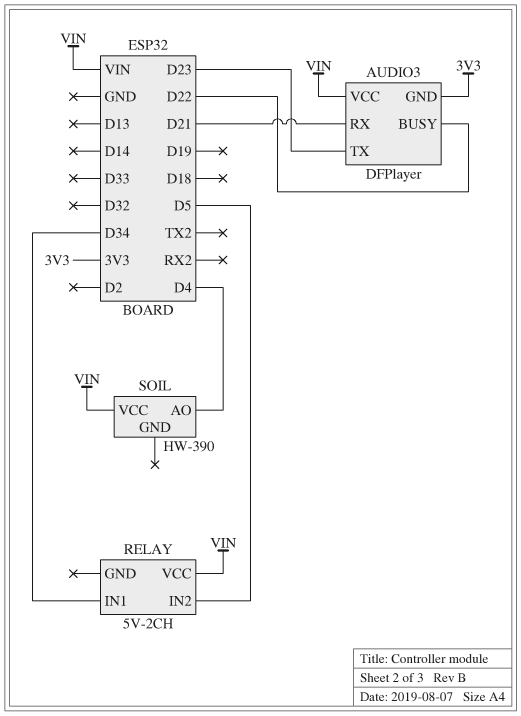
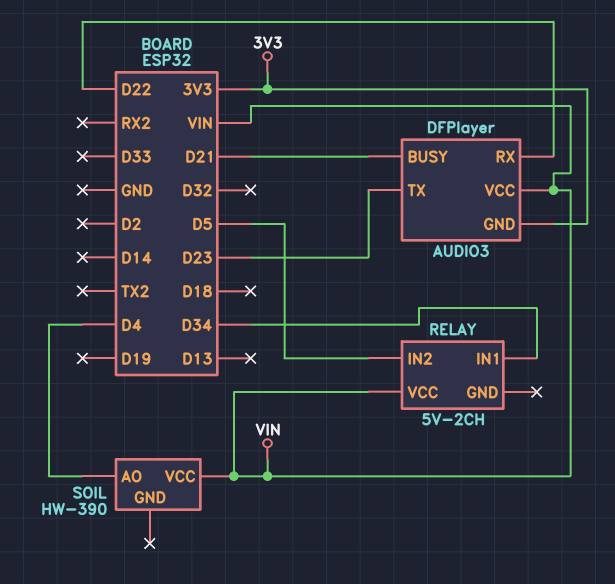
AUDIO3 pin BUSY: D22 -> D21
AUDIO3 pin RX: D21 -> D22

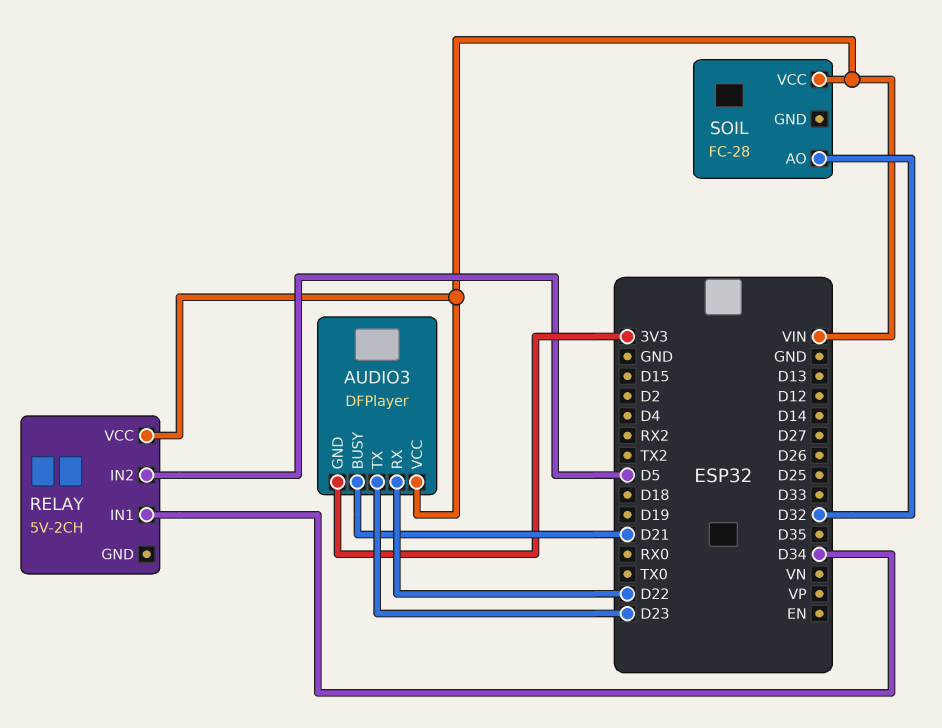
SOIL: HW-390 -> FC-28
SOIL pin AO: D4 -> D32

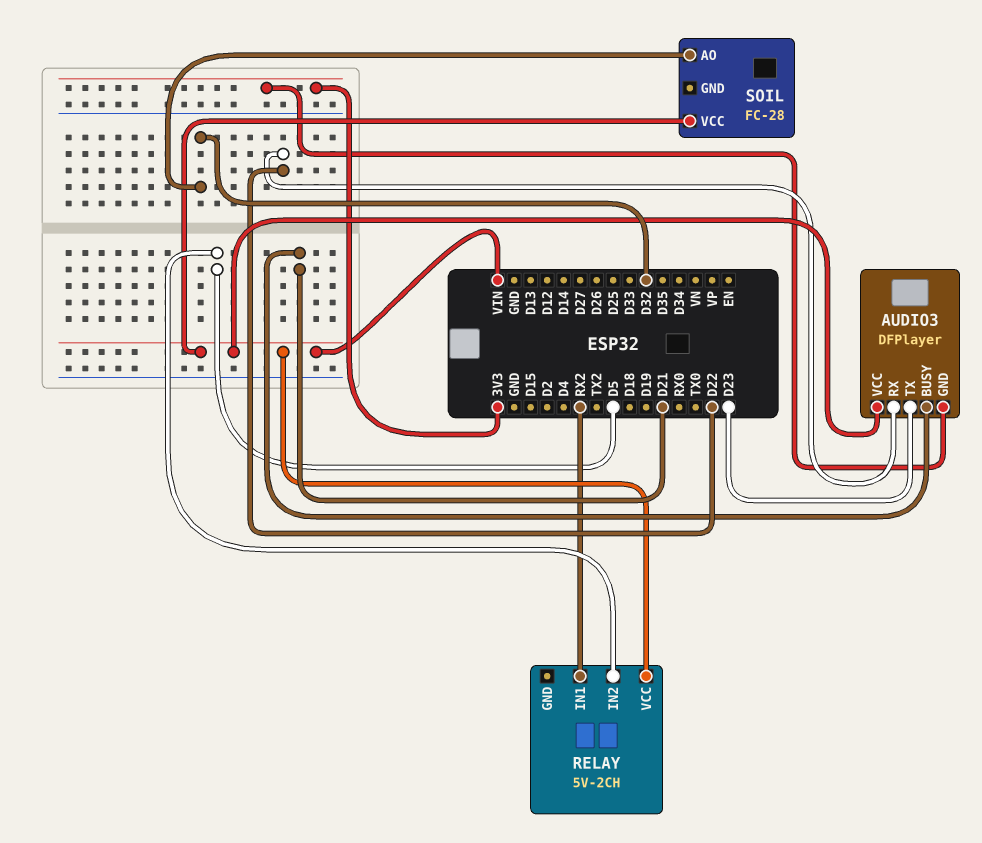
RELAY pin IN1: D34 -> RX2

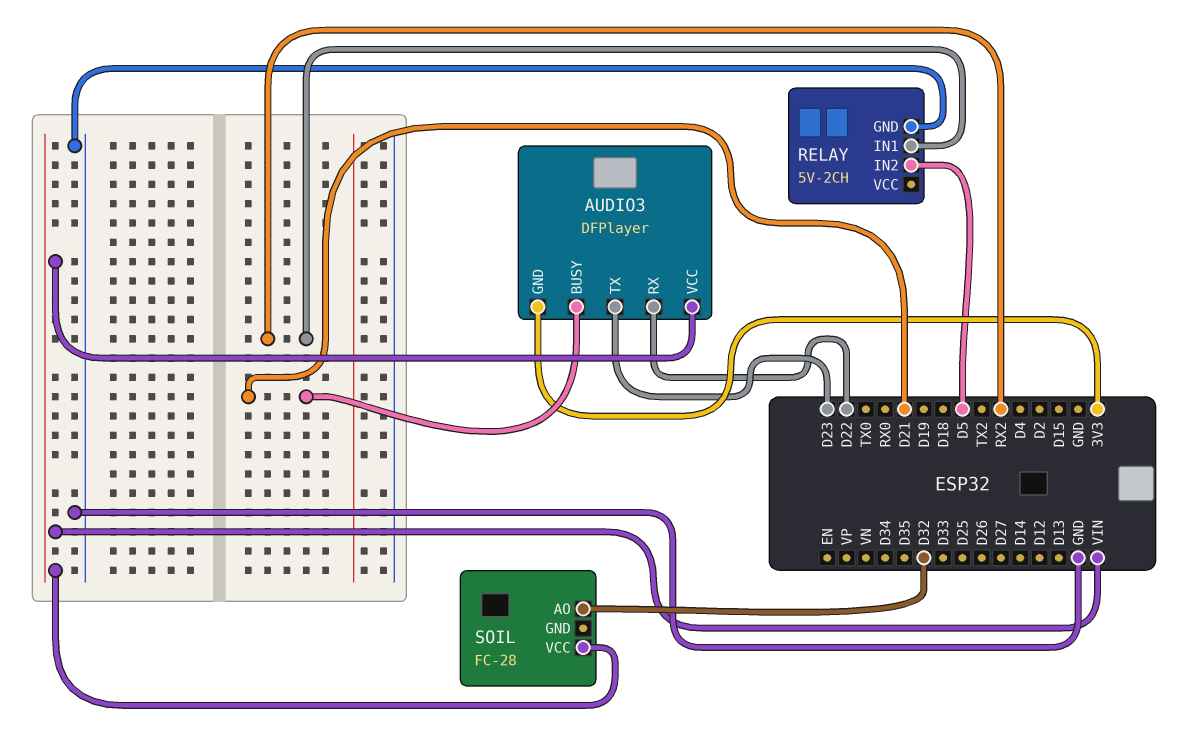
RELAY pin GND: none -> GND
RELAY pin VCC: VIN -> none

